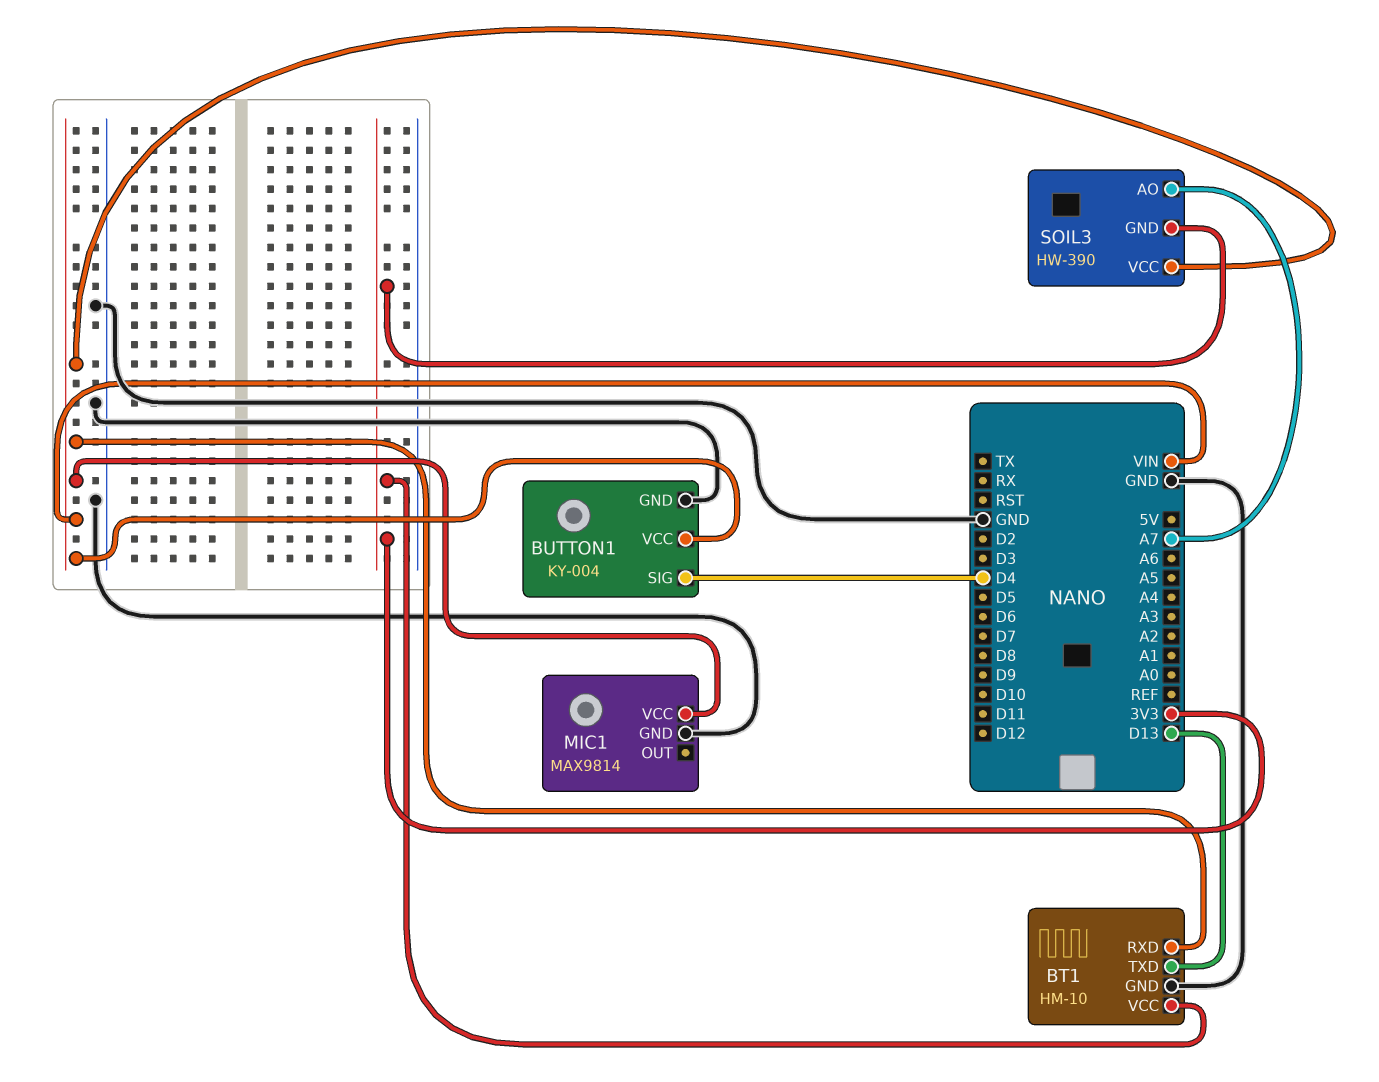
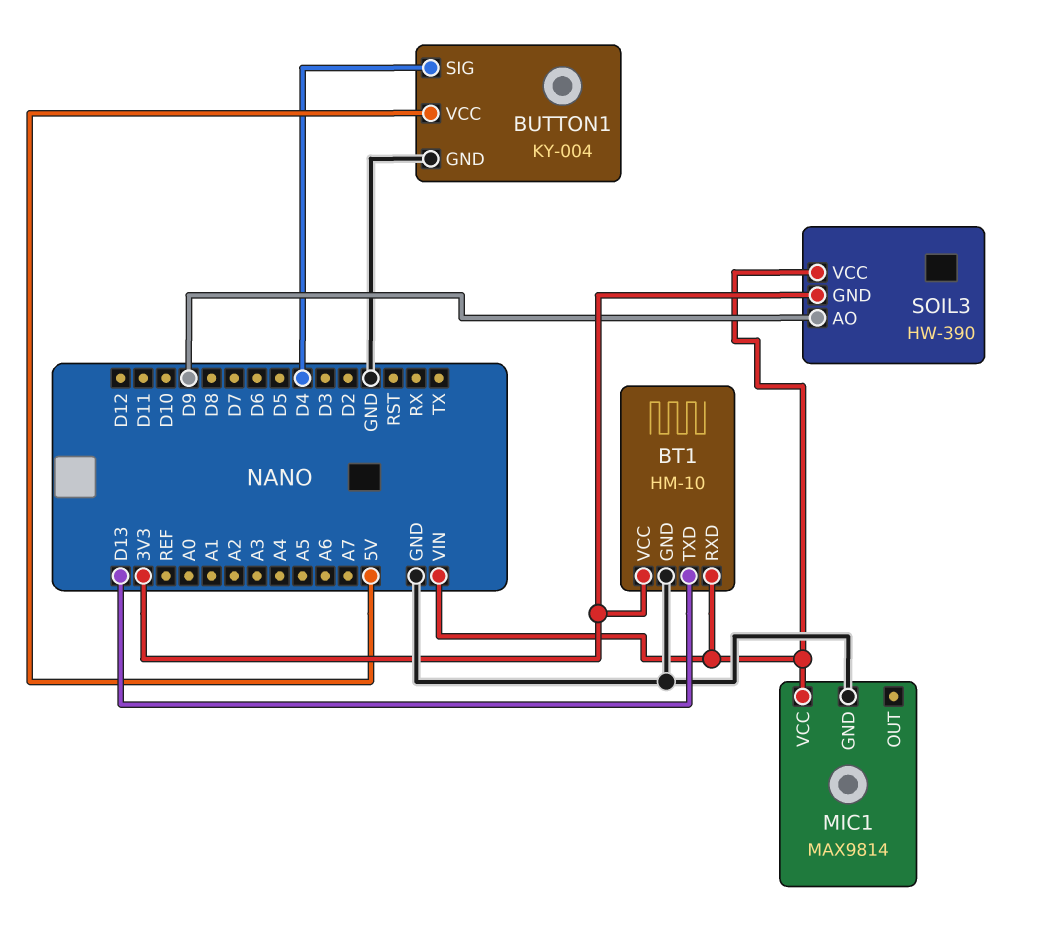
BUTTON1 pin VCC: VIN -> 5V
SOIL3 pin AO: A7 -> D9

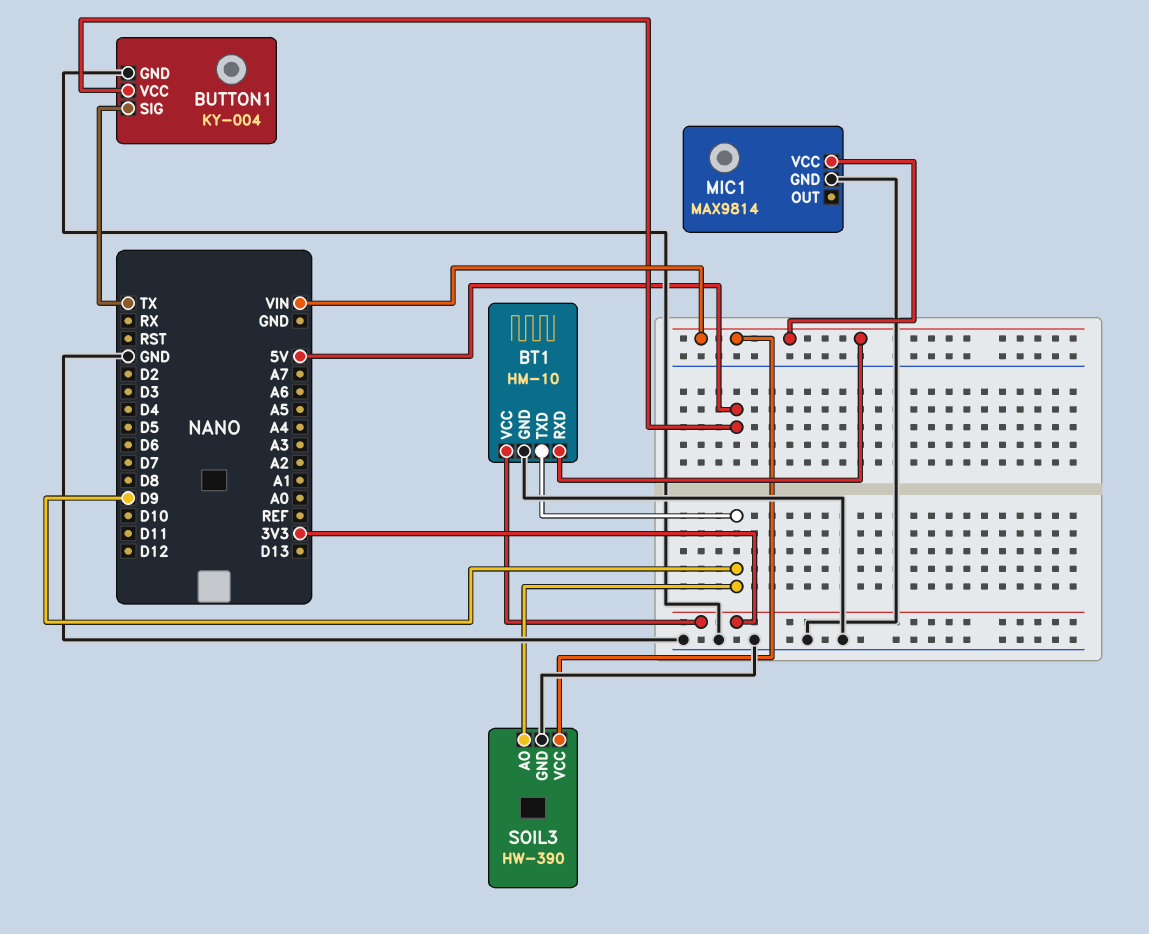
BT1 pin TXD: D13 -> D9
BUTTON1 pin SIG: D4 -> TX
SOIL3 pin GND: 3V3 -> GND

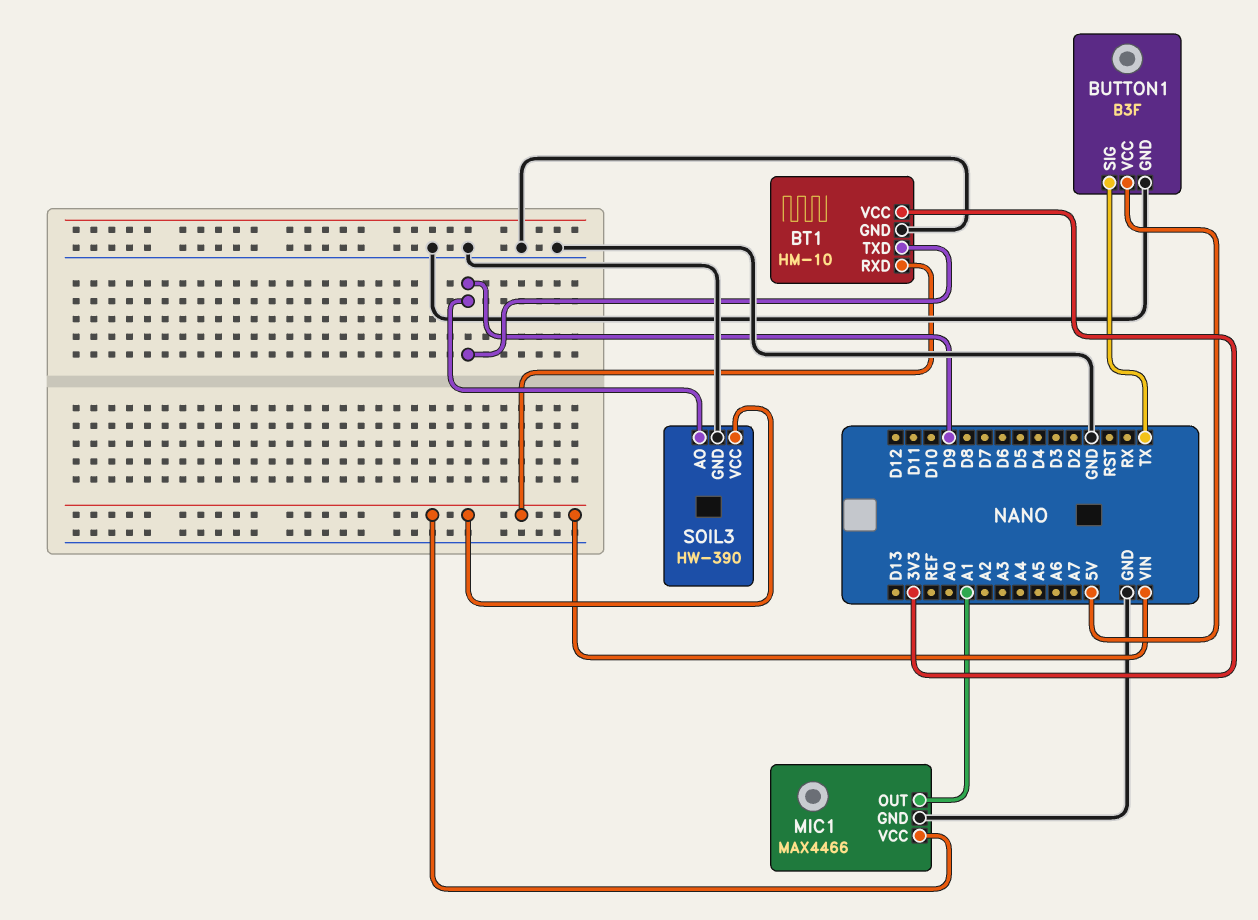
BUTTON1: KY-004 -> B3F
MIC1: MAX9814 -> MAX4466
MIC1 pin OUT: none -> A1

